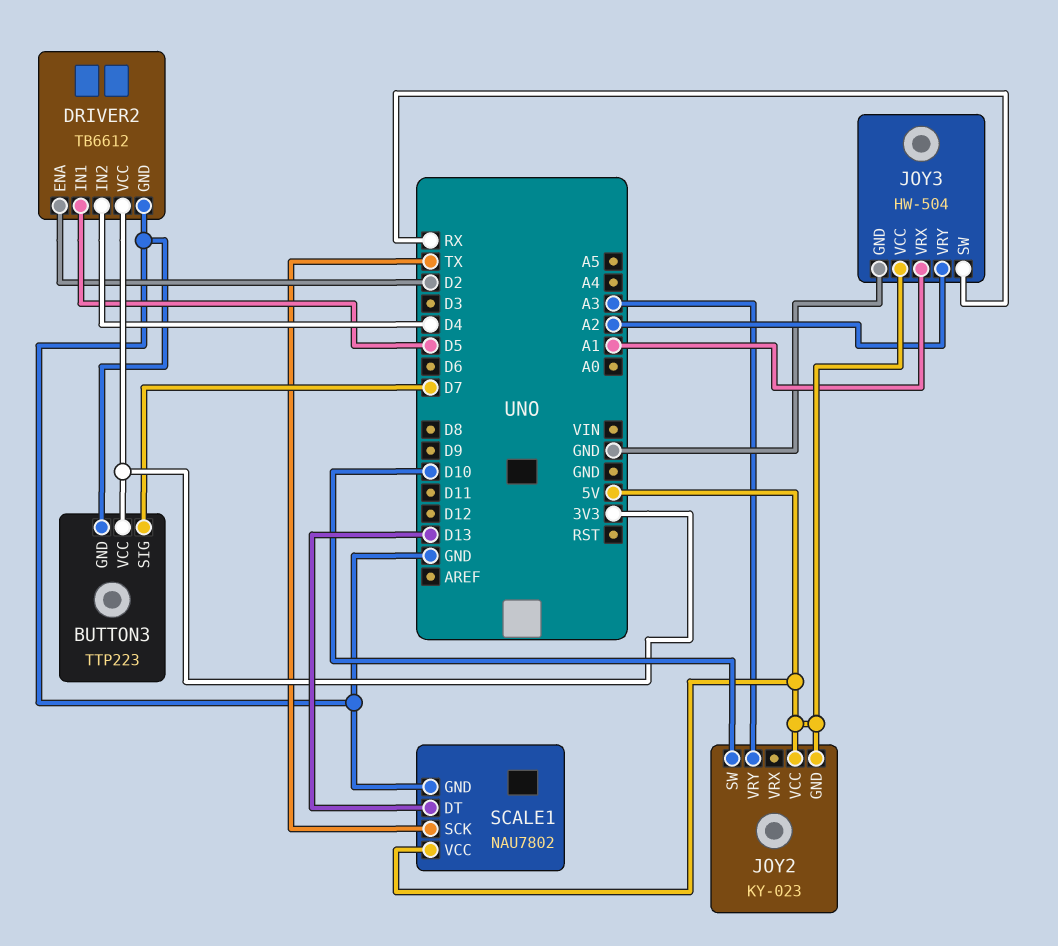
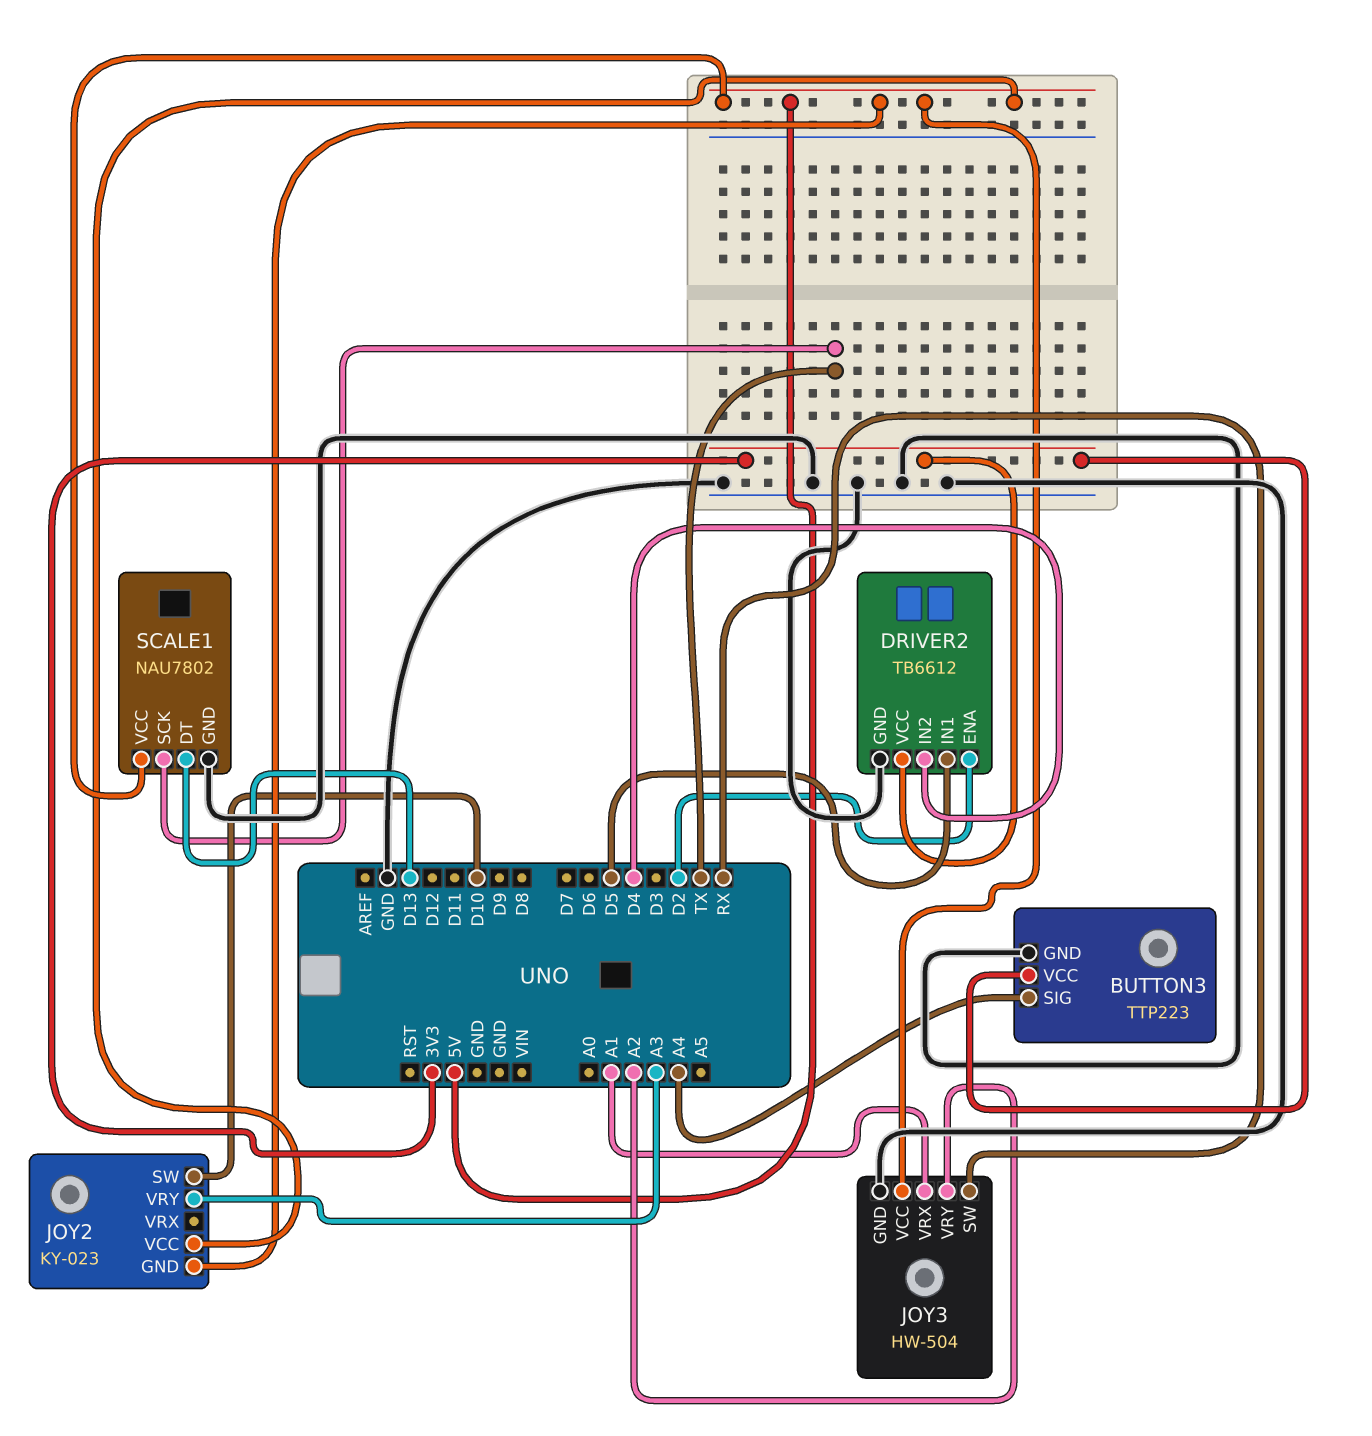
BUTTON3 pin SIG: D7 -> A4

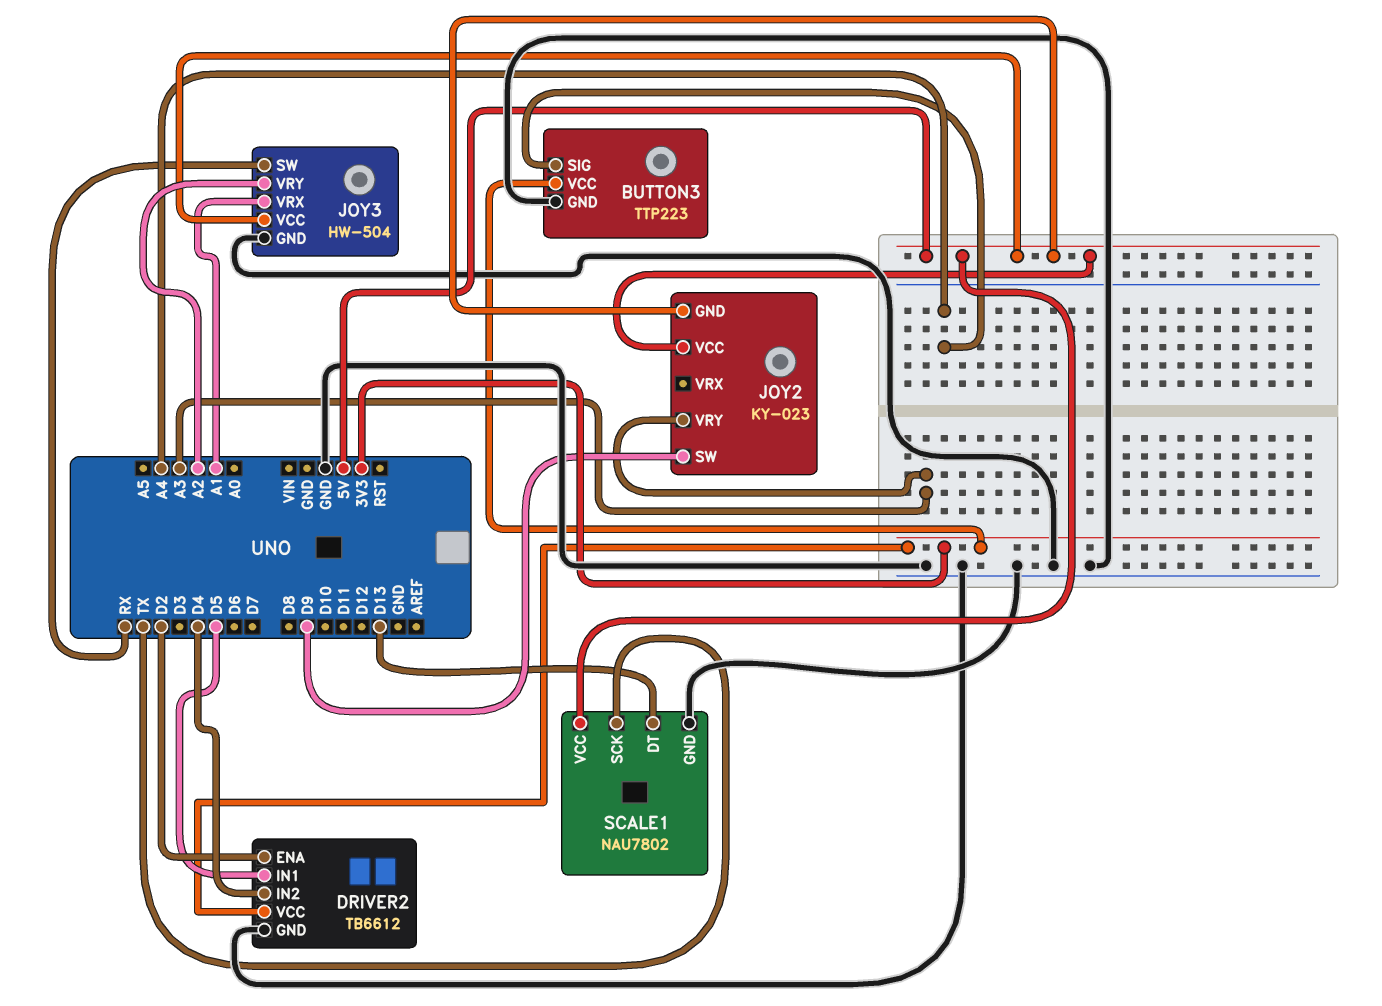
JOY2 pin SW: D10 -> D9

